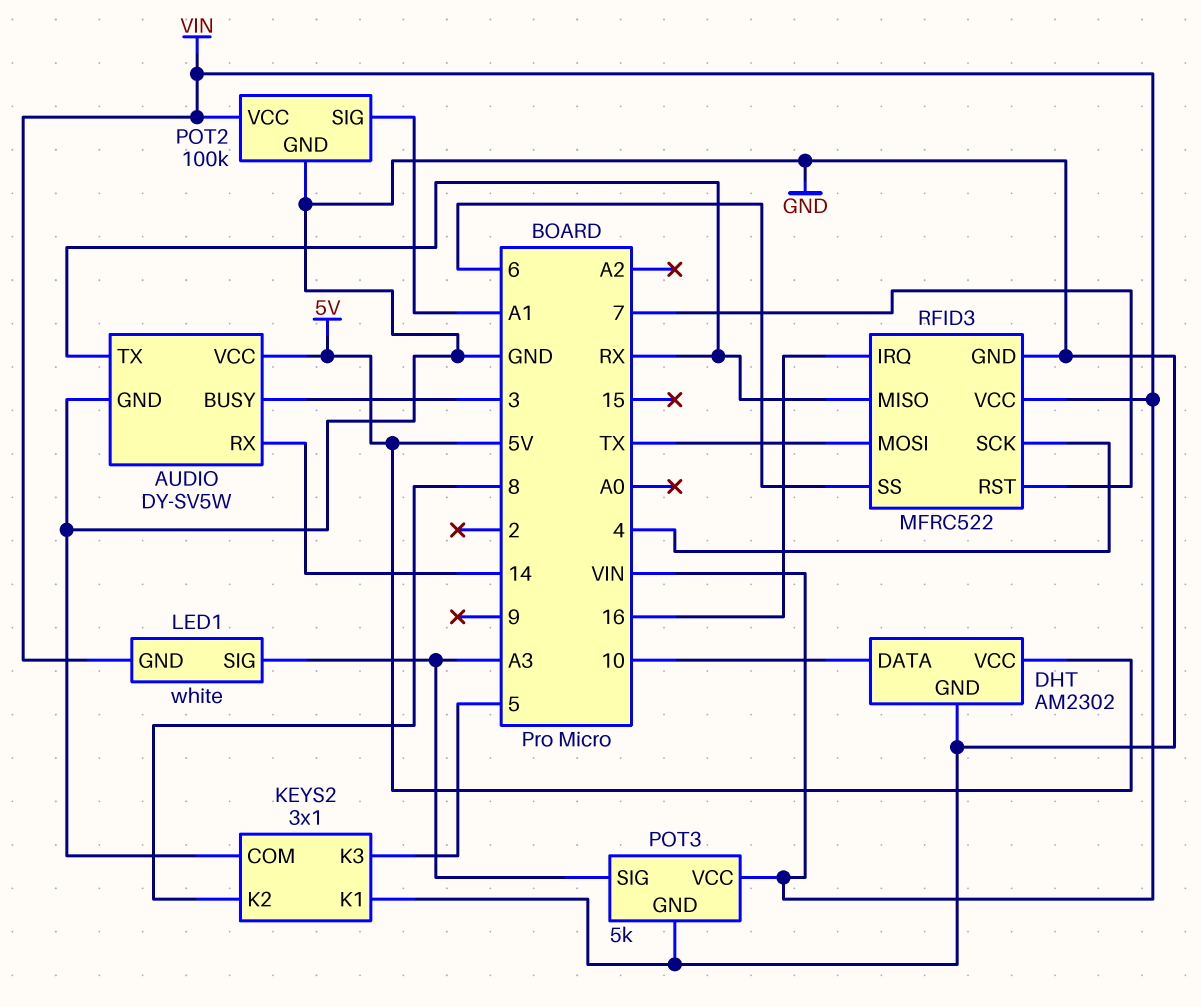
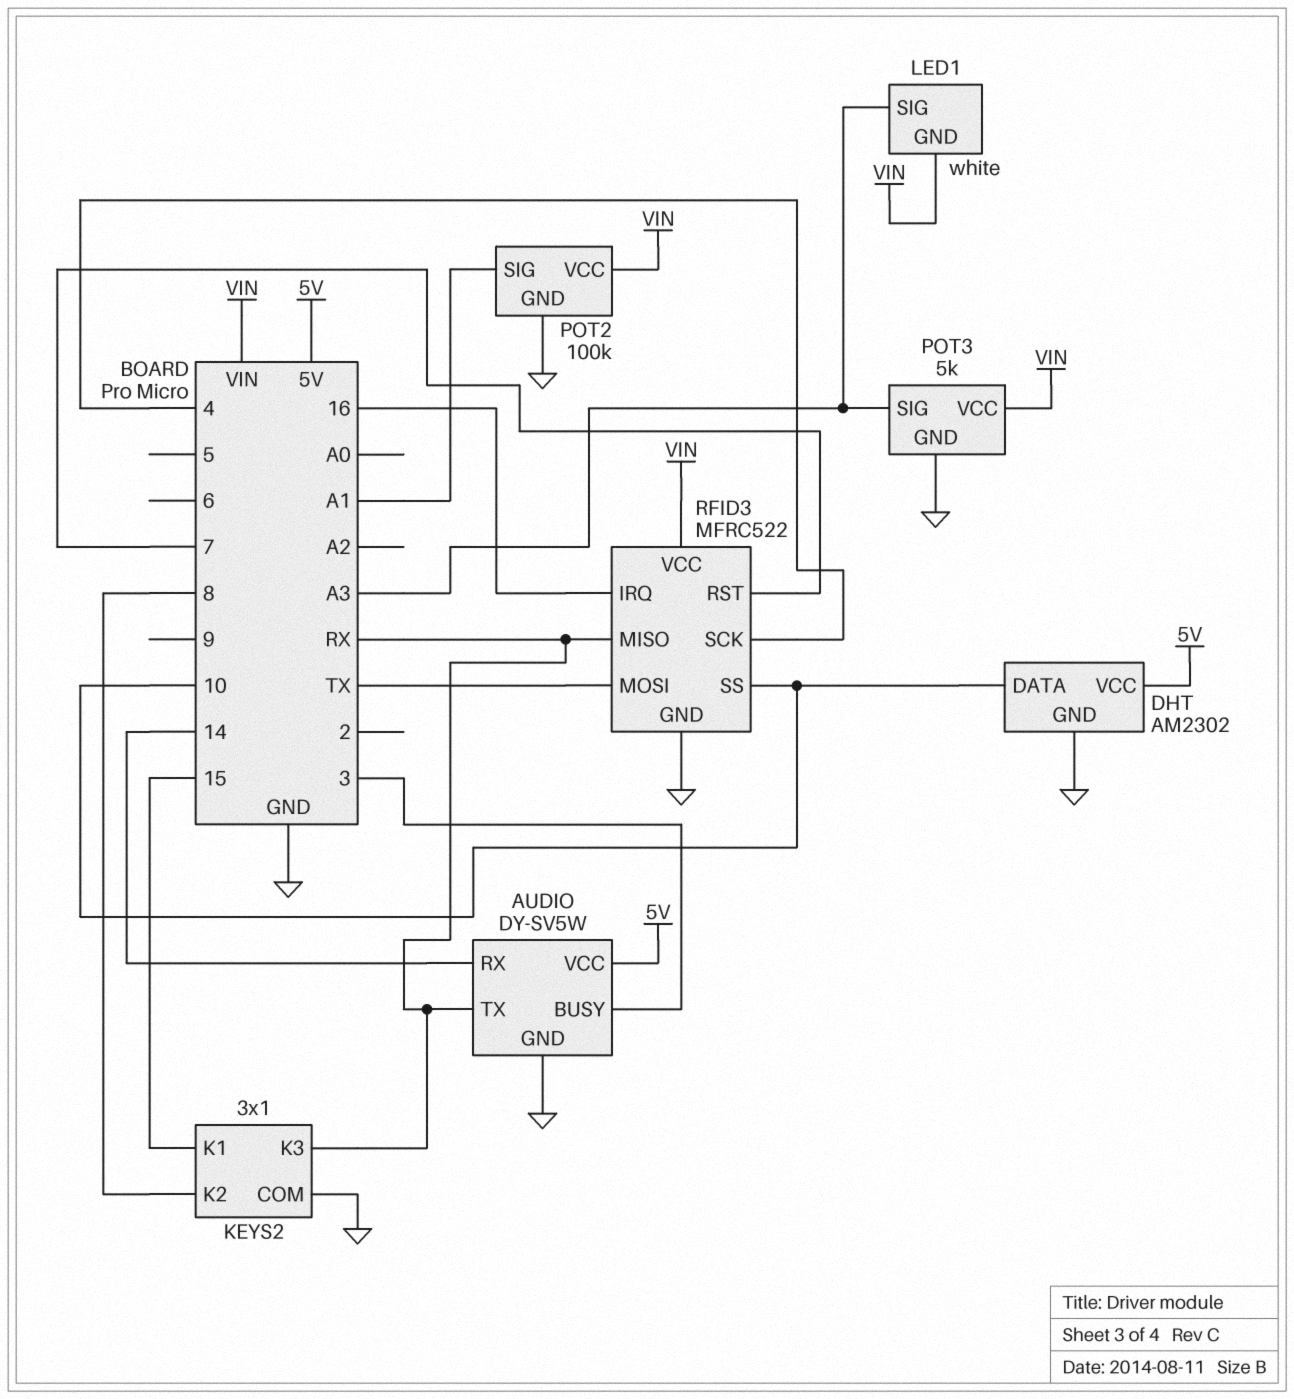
KEYS2 pin K1: GND -> 15
KEYS2 pin K3: 5 -> RX
RFID3 pin SS: 6 -> 10

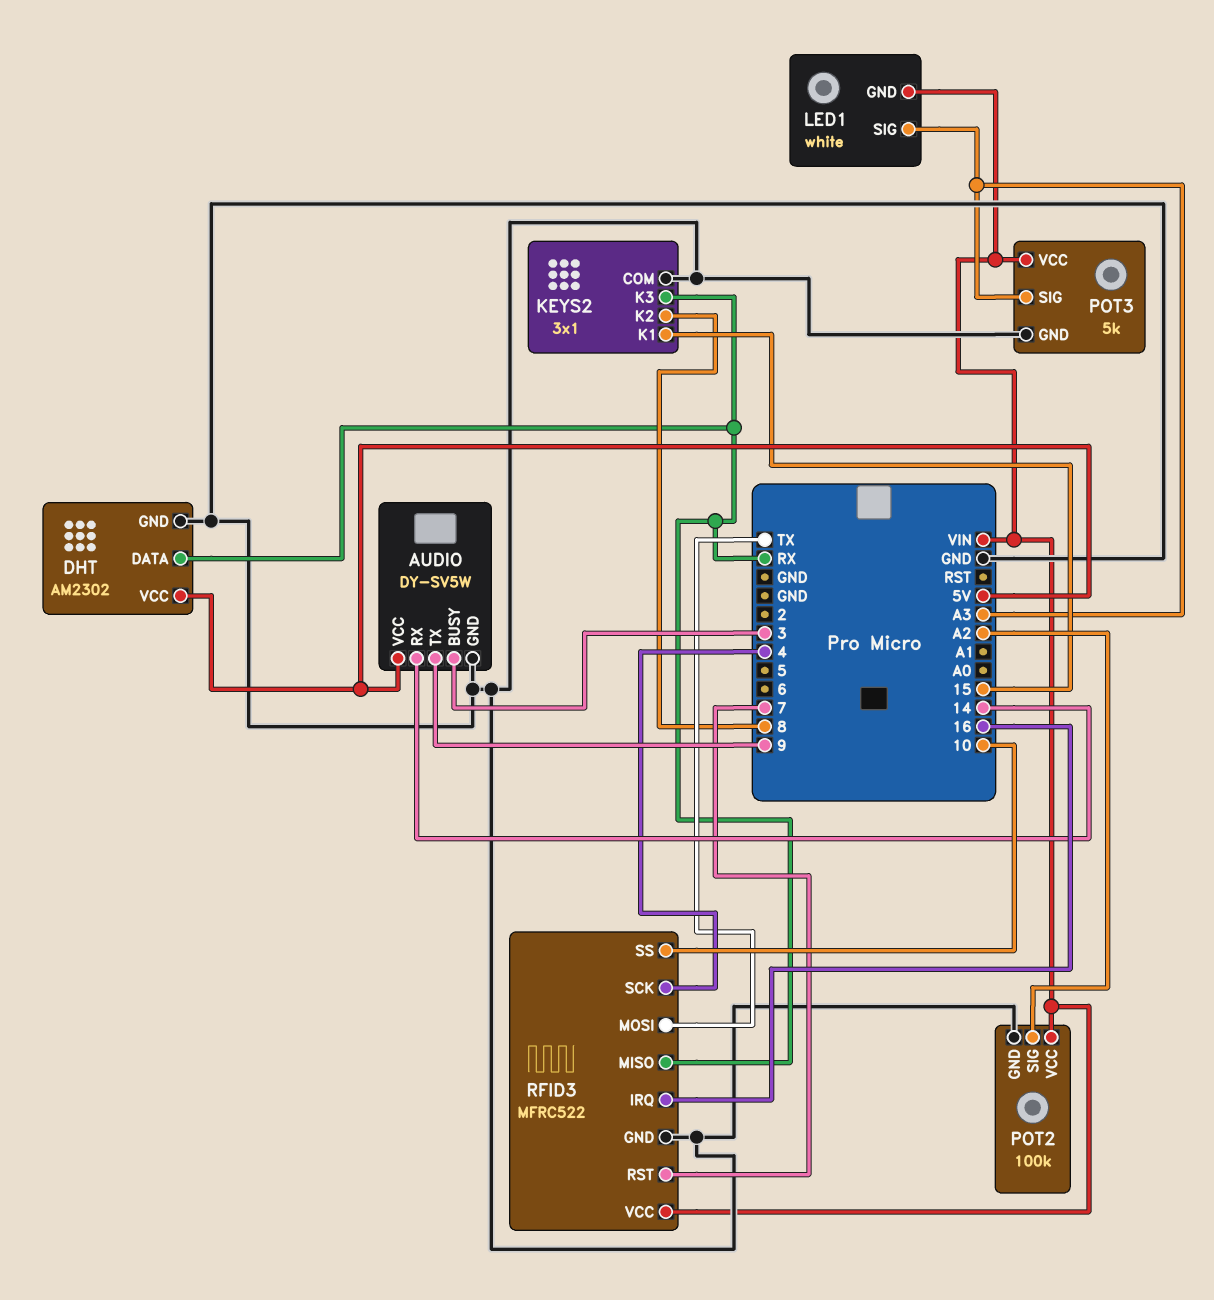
AUDIO pin TX: RX -> 9
DHT pin DATA: 10 -> RX
POT2 pin SIG: A1 -> A2

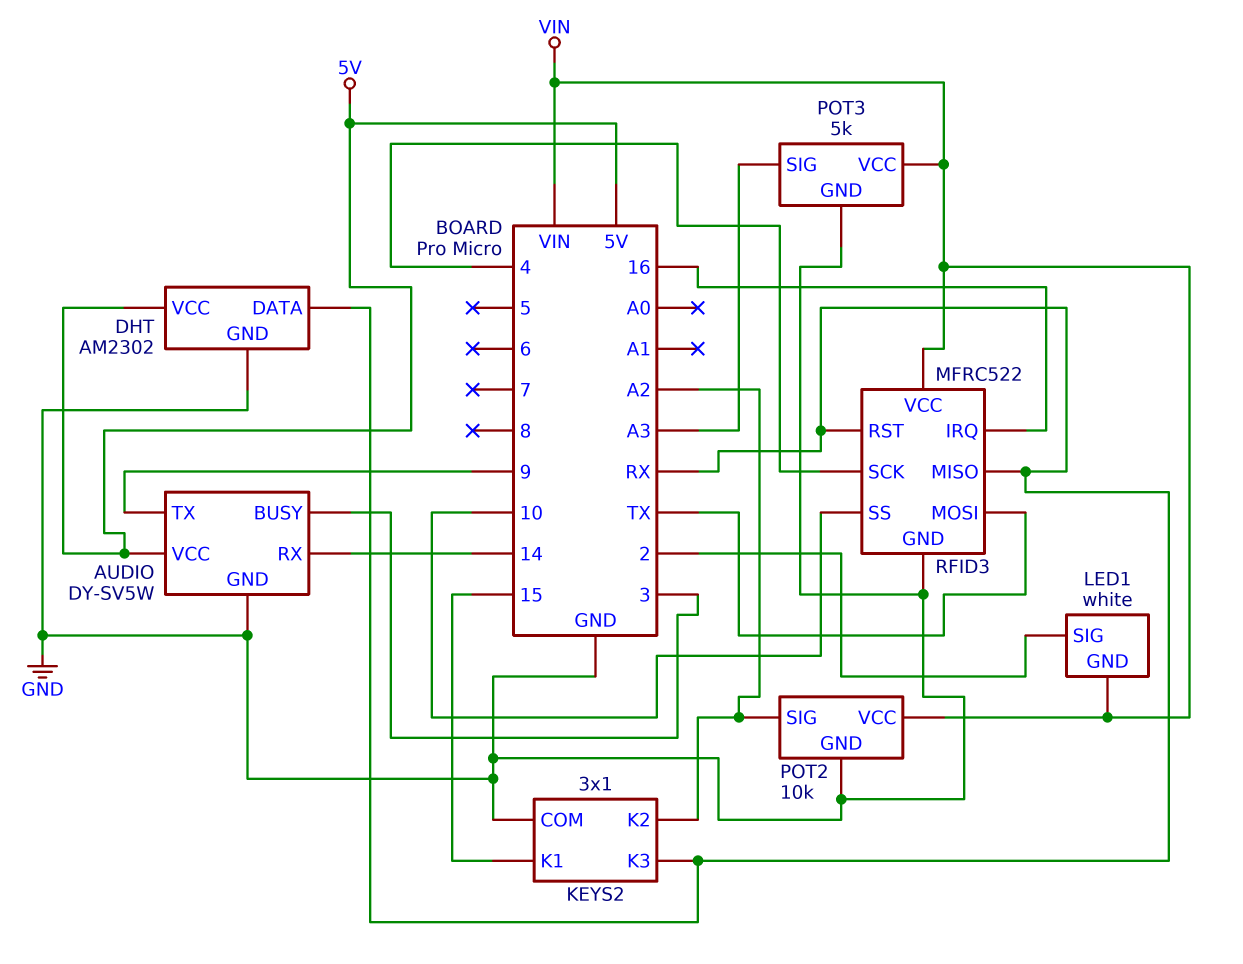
KEYS2 pin K2: 8 -> A2
LED1 pin SIG: A3 -> 2
POT2: 100k -> 10k
RFID3 pin RST: 7 -> RX

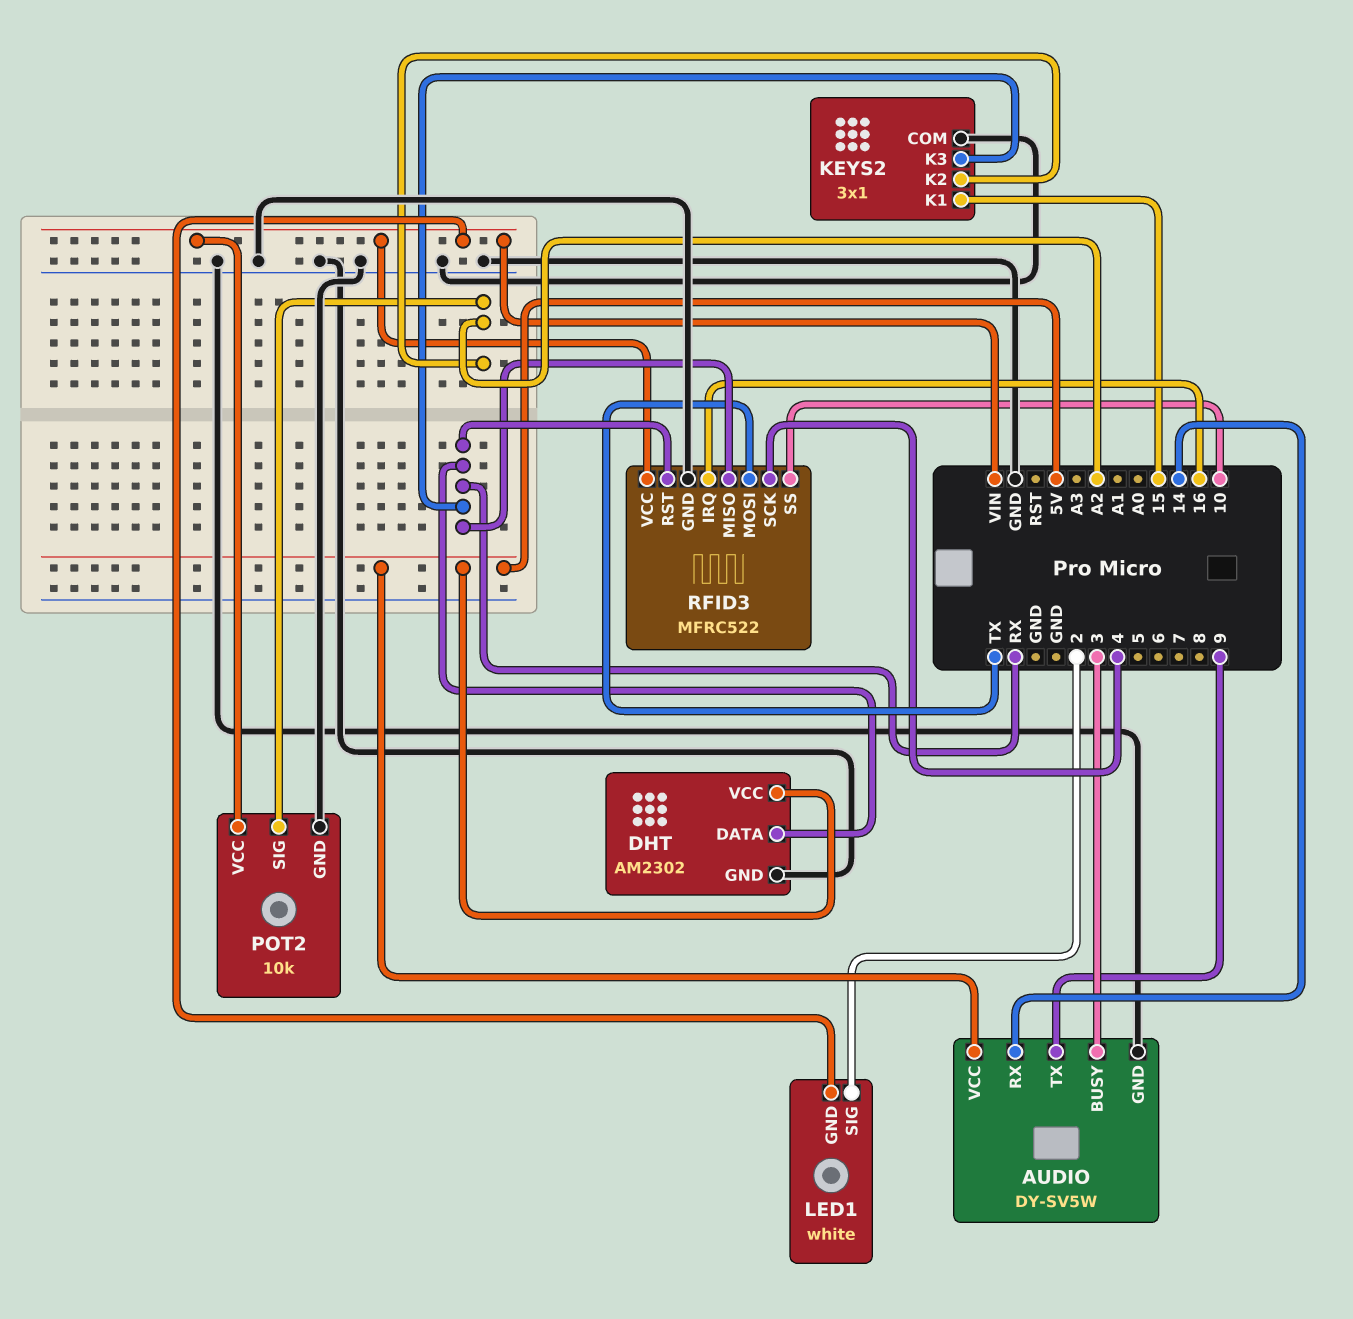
POT3: 5k -> none
POT3 pin GND: GND -> none
POT3 pin SIG: A3 -> none
POT3 pin VCC: VIN -> none

